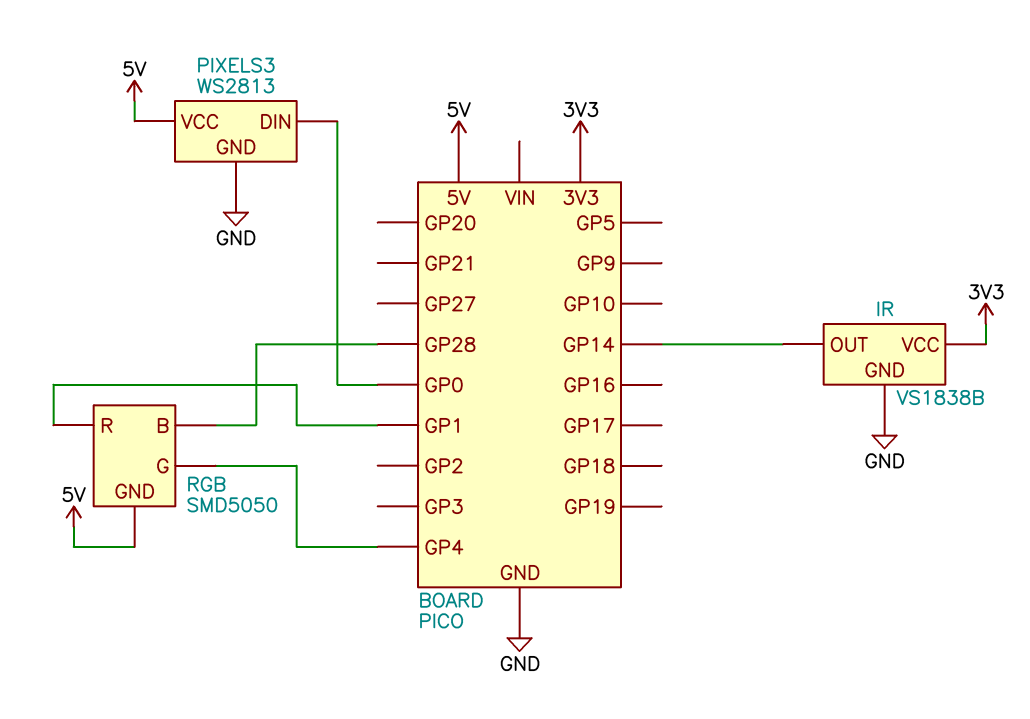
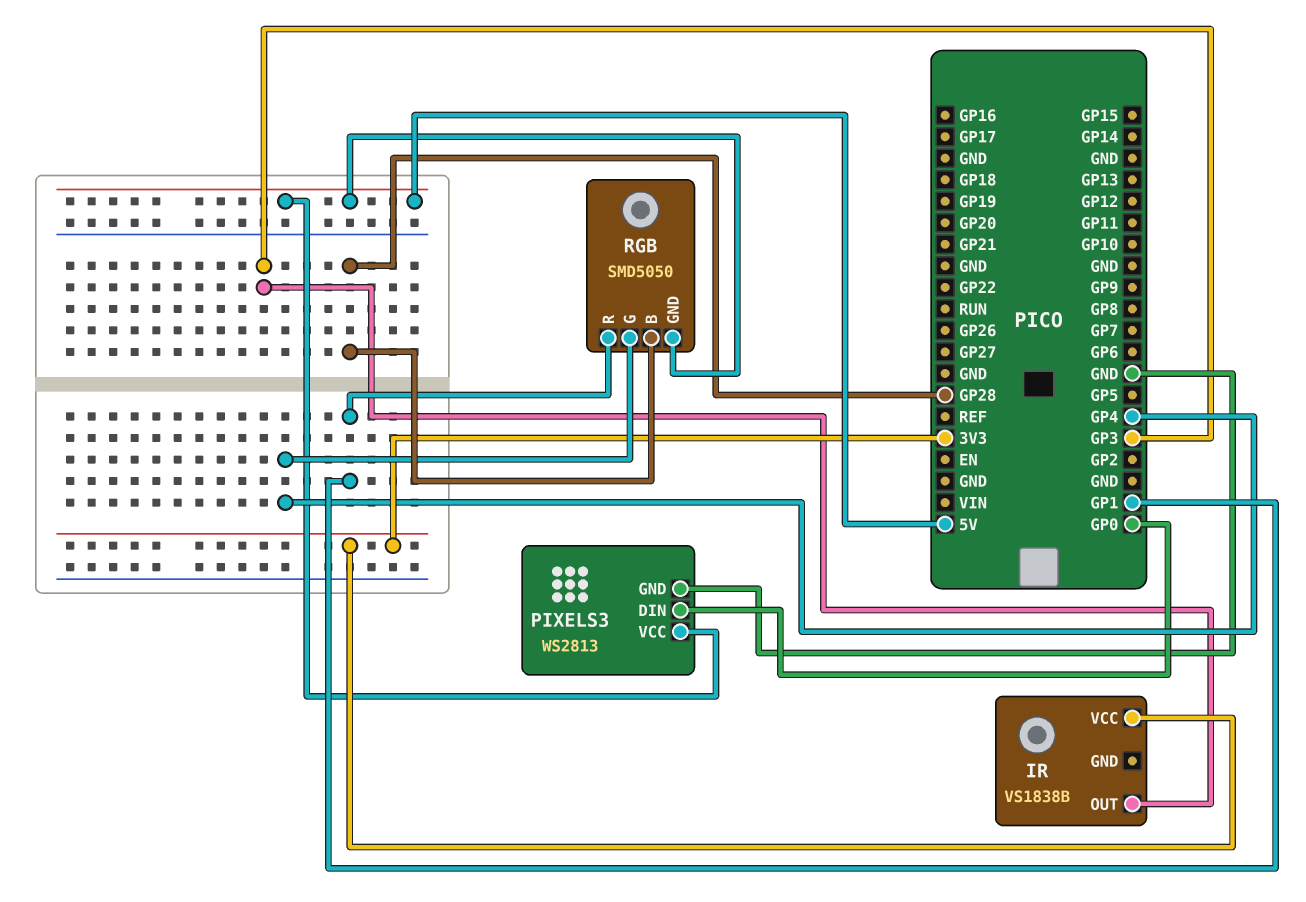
IR pin GND: GND -> none
IR pin OUT: GP14 -> GP3

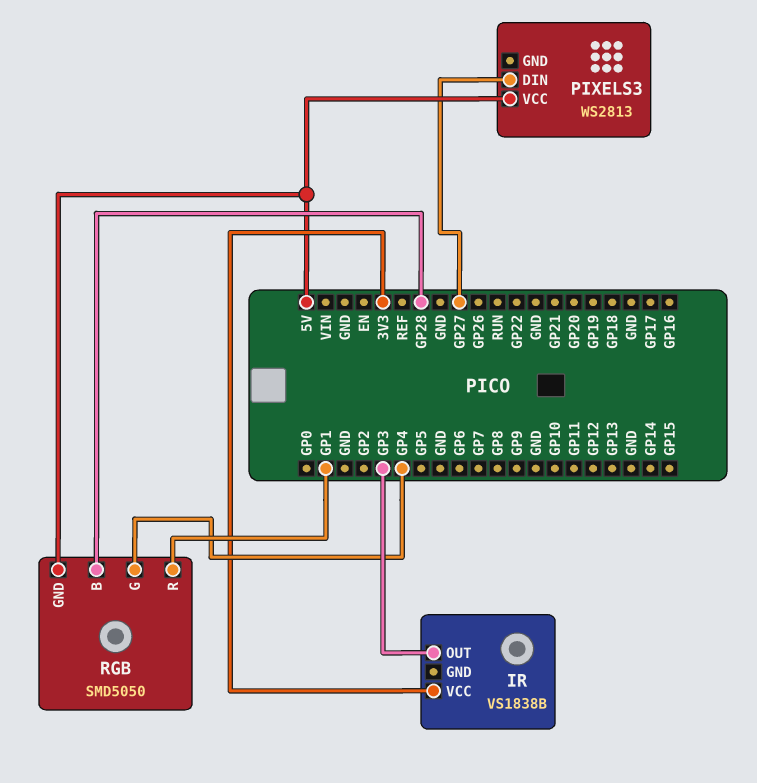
PIXELS3 pin DIN: GP0 -> GP27
PIXELS3 pin GND: GND -> none

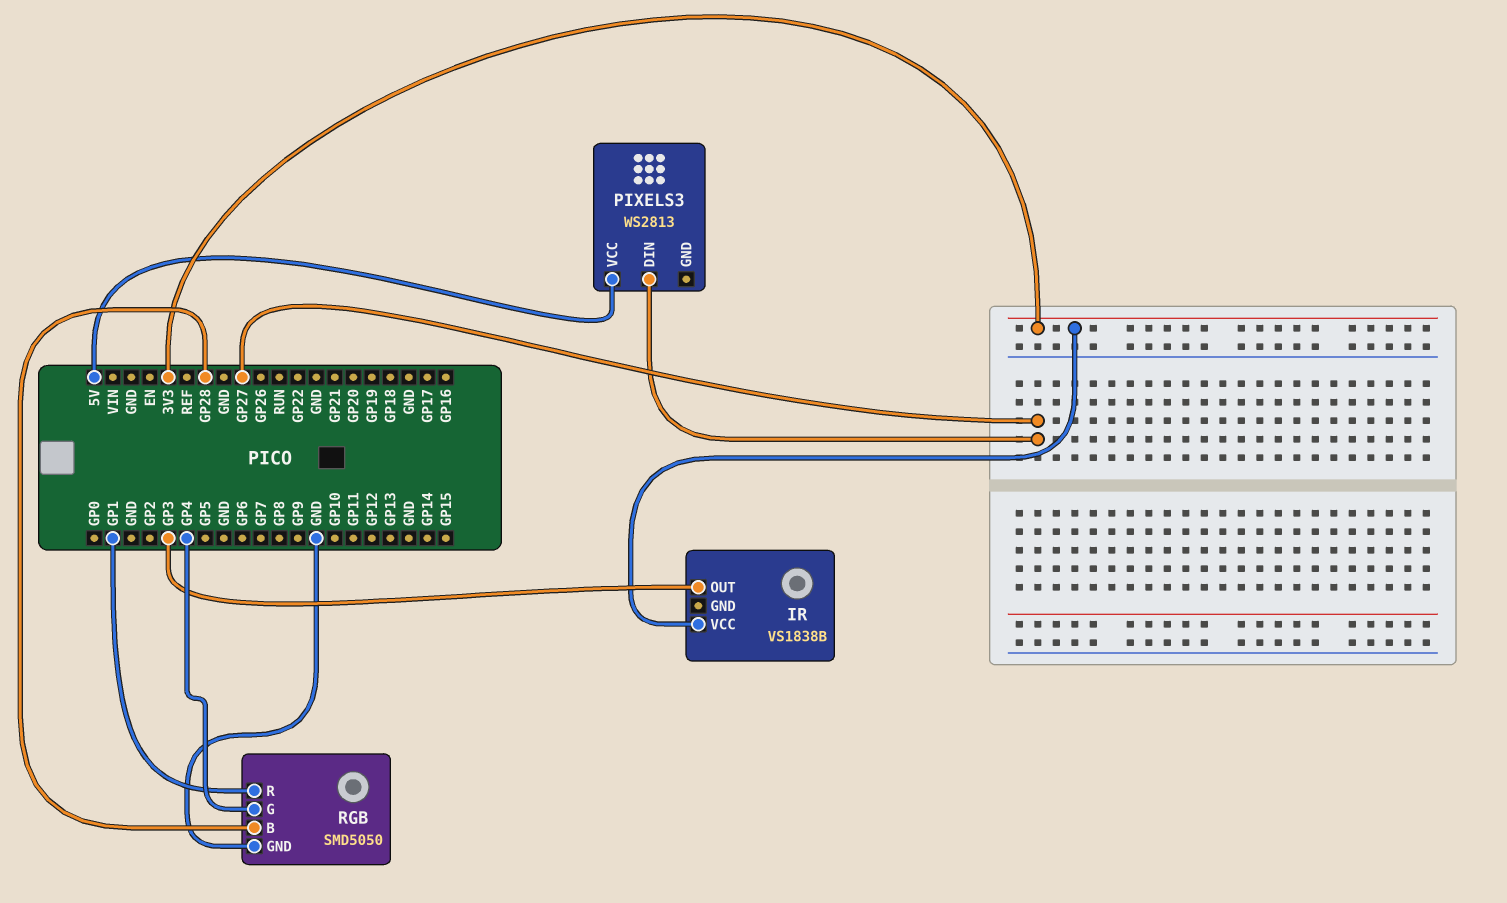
RGB pin GND: 5V -> GND

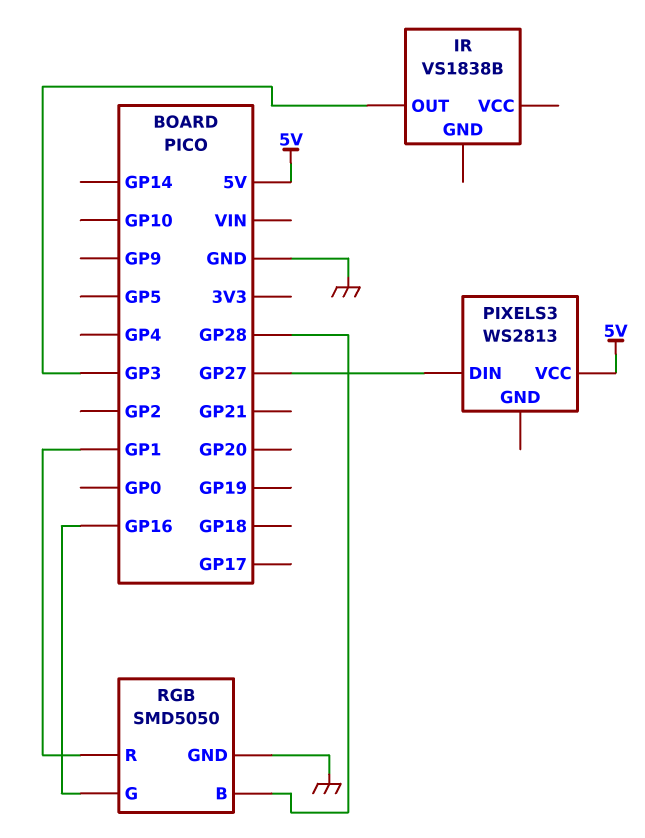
IR pin VCC: 3V3 -> none
RGB pin G: GP4 -> GP16

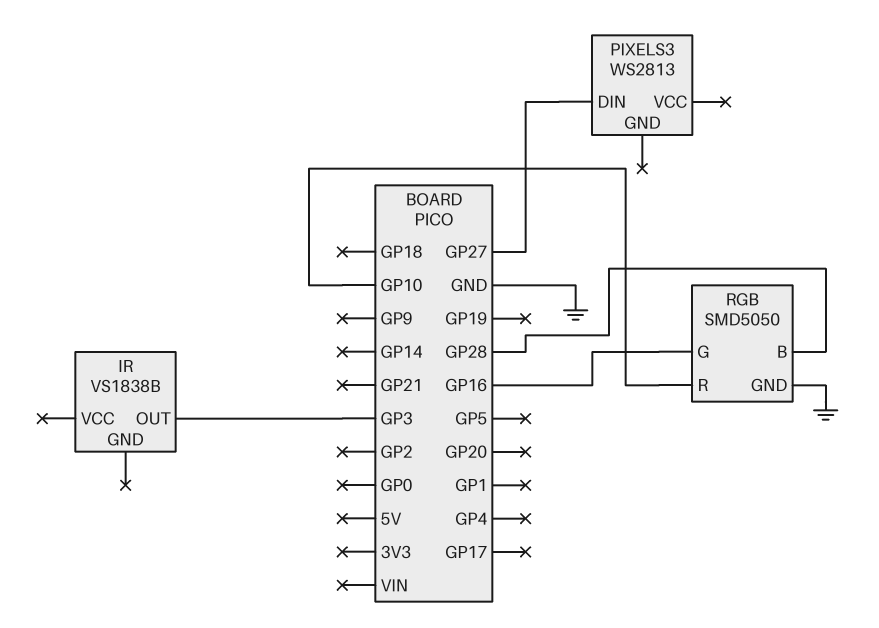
PIXELS3 pin VCC: 5V -> none
RGB pin R: GP1 -> GP10

